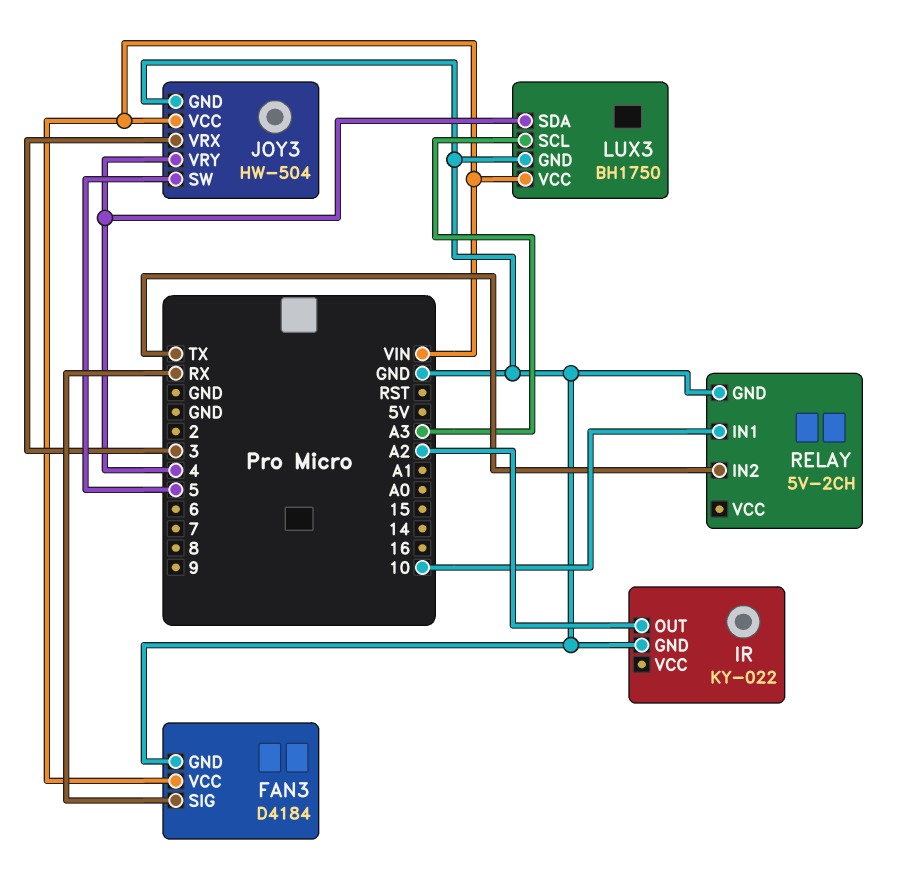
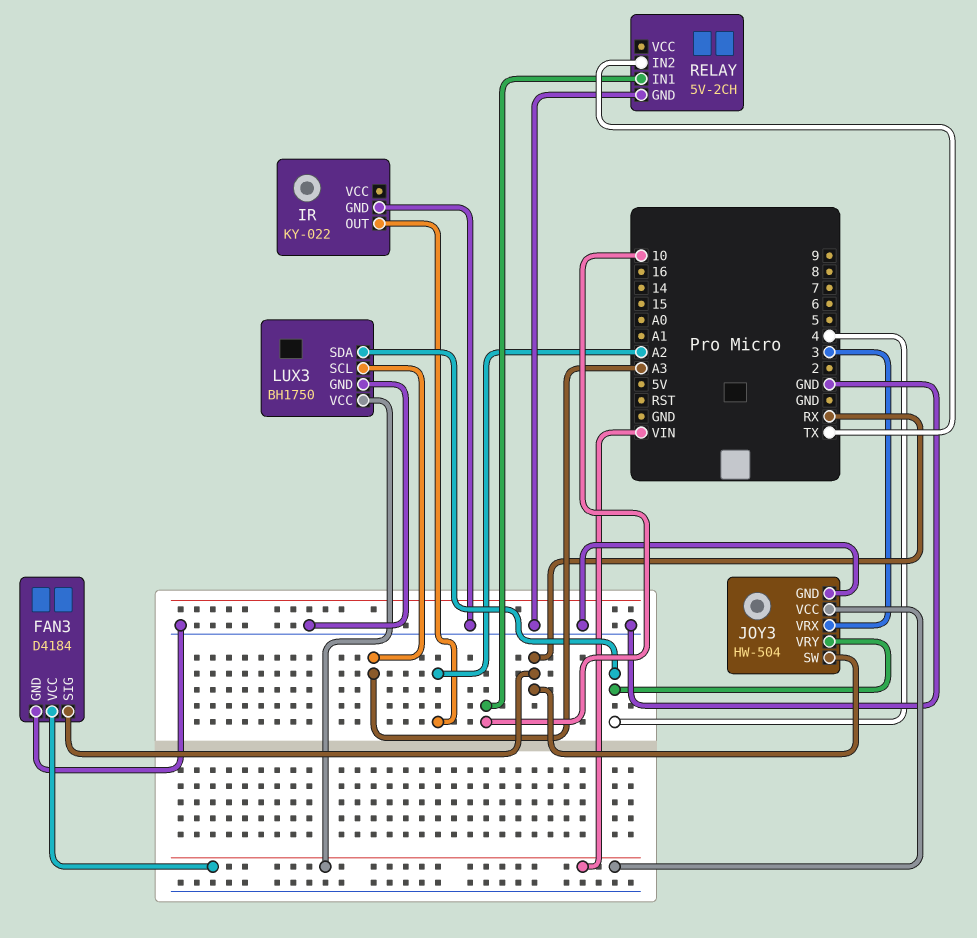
JOY3 pin SW: 5 -> RX

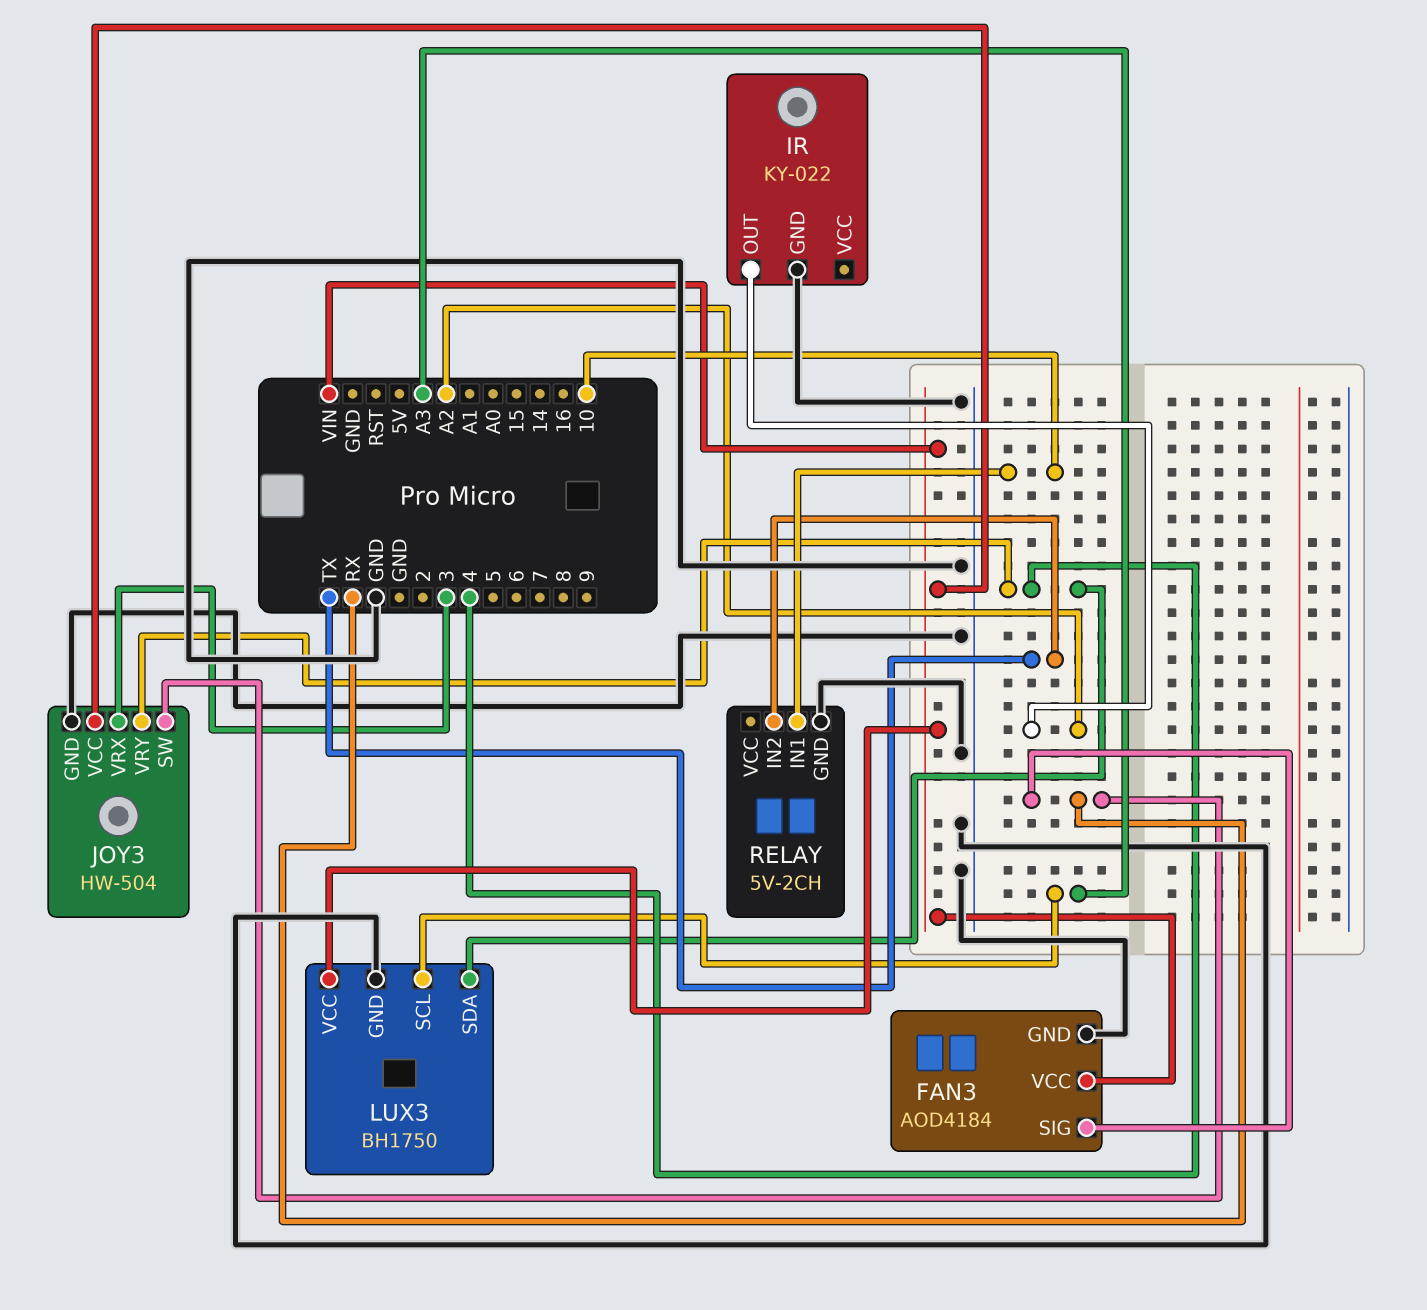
FAN3: D4184 -> AOD4184

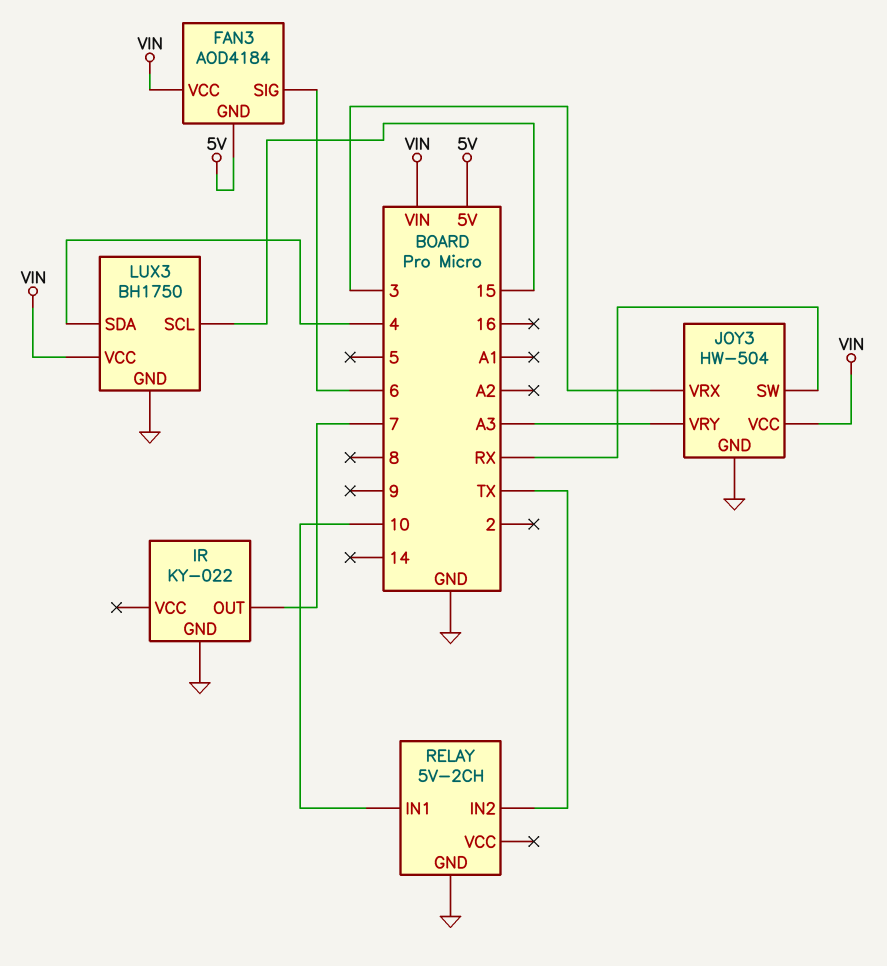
FAN3 pin GND: GND -> 5V
FAN3 pin SIG: RX -> 6
IR pin OUT: A2 -> 7
JOY3 pin VRY: 4 -> A3
LUX3 pin SCL: A3 -> 15

